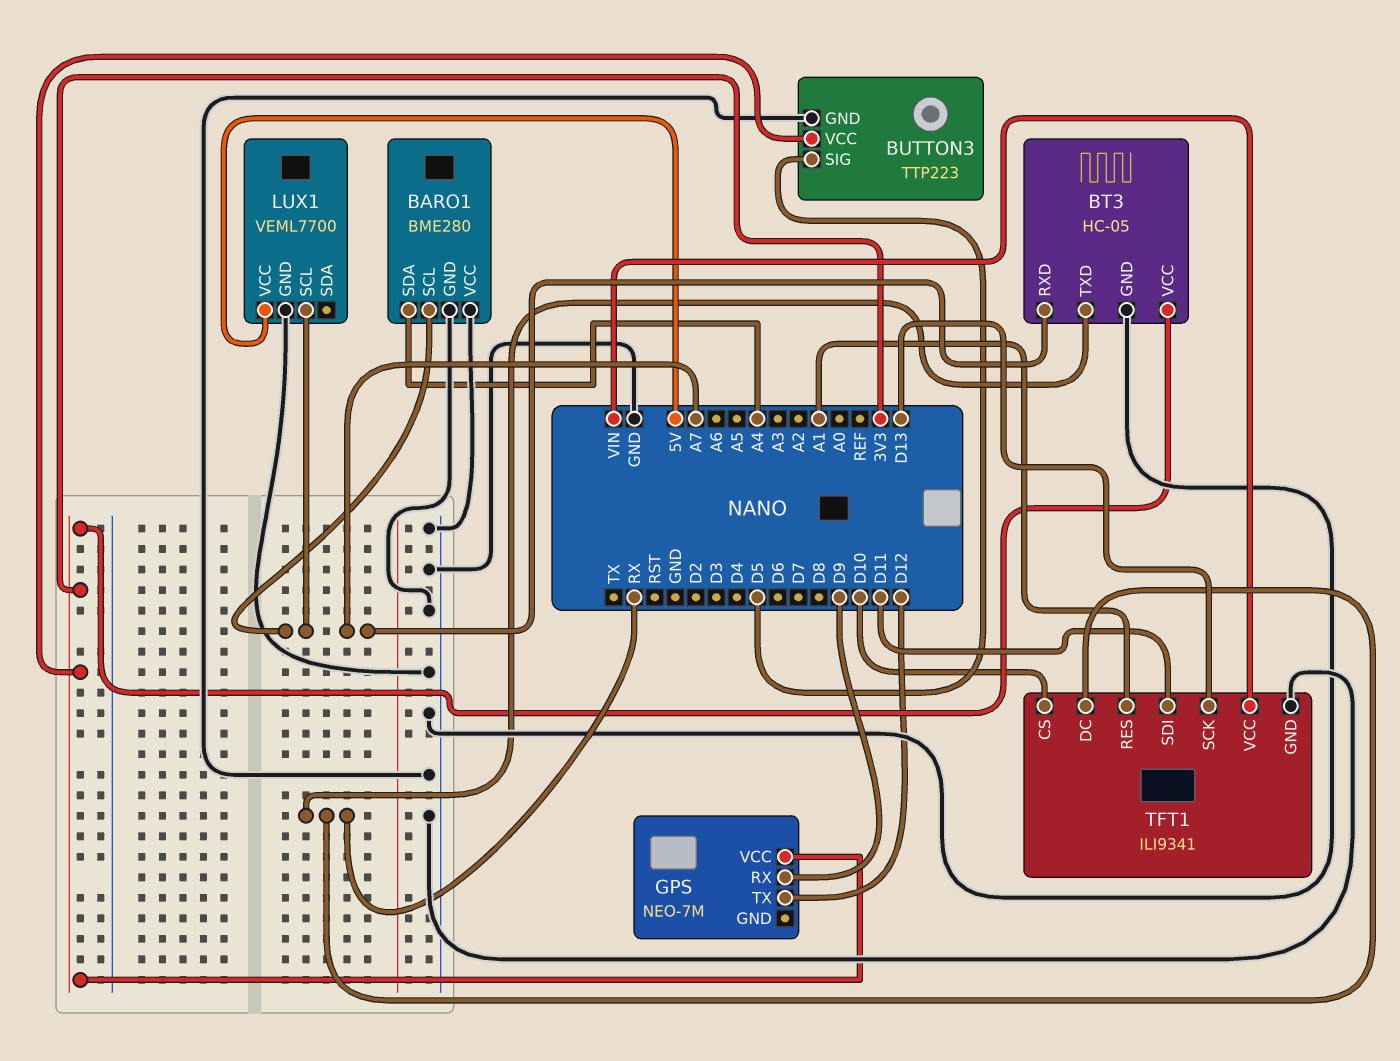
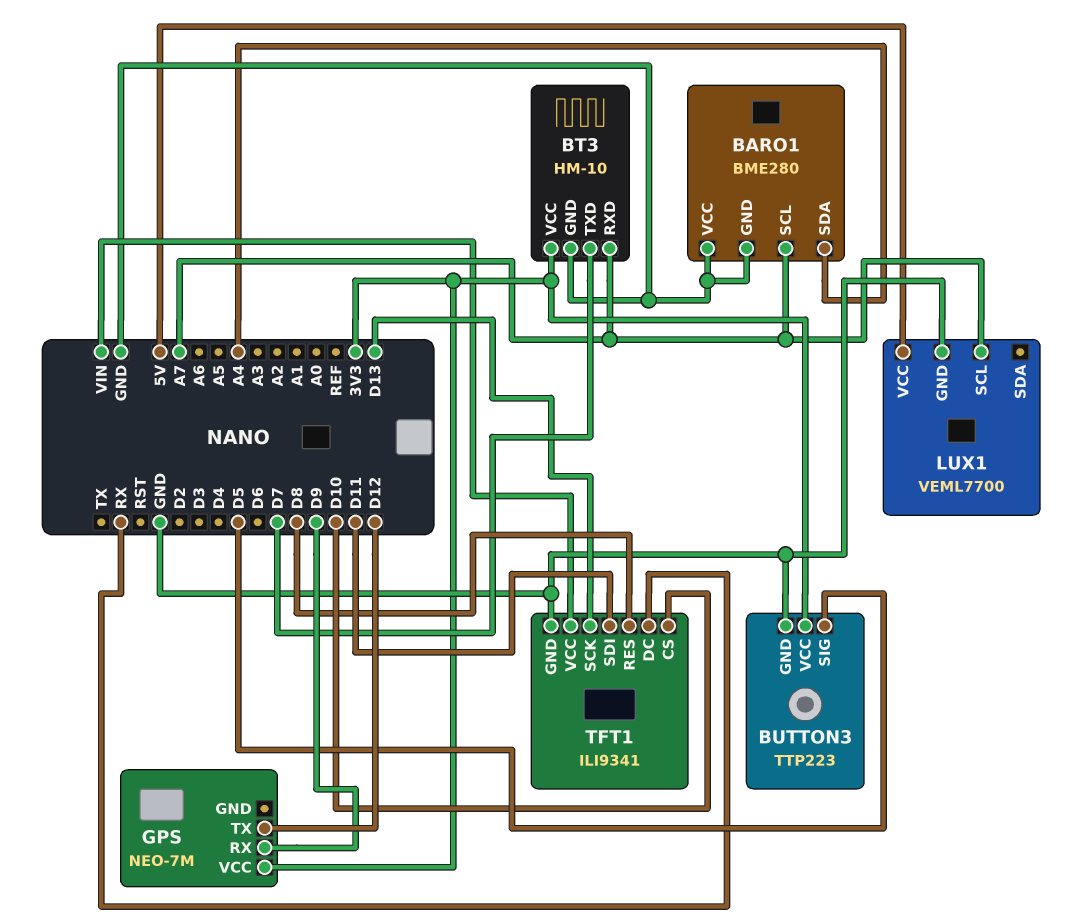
BT3: HC-05 -> HM-10
BT3 pin TXD: RX -> D7
TFT1 pin RES: A1 -> D8

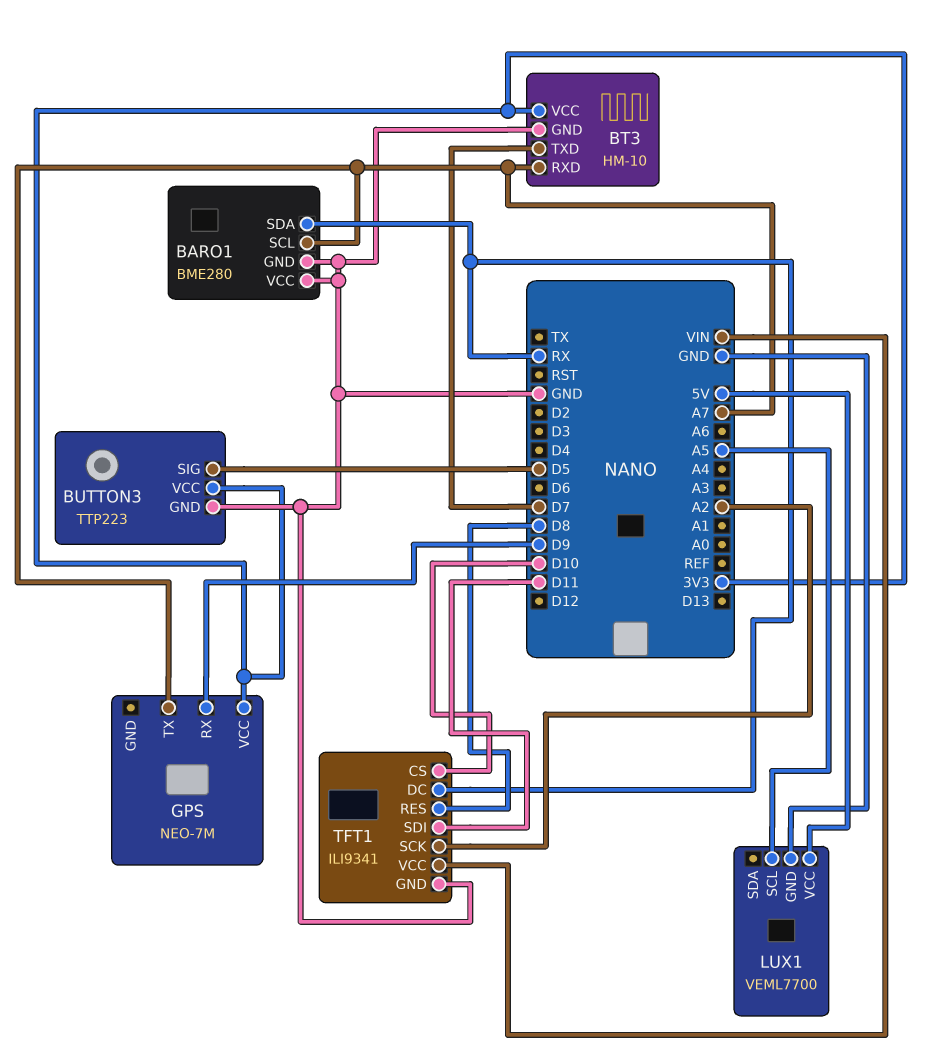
BARO1 pin SDA: A4 -> RX
GPS pin TX: D12 -> A7
LUX1 pin SCL: A7 -> A5
TFT1 pin SCK: D13 -> A2

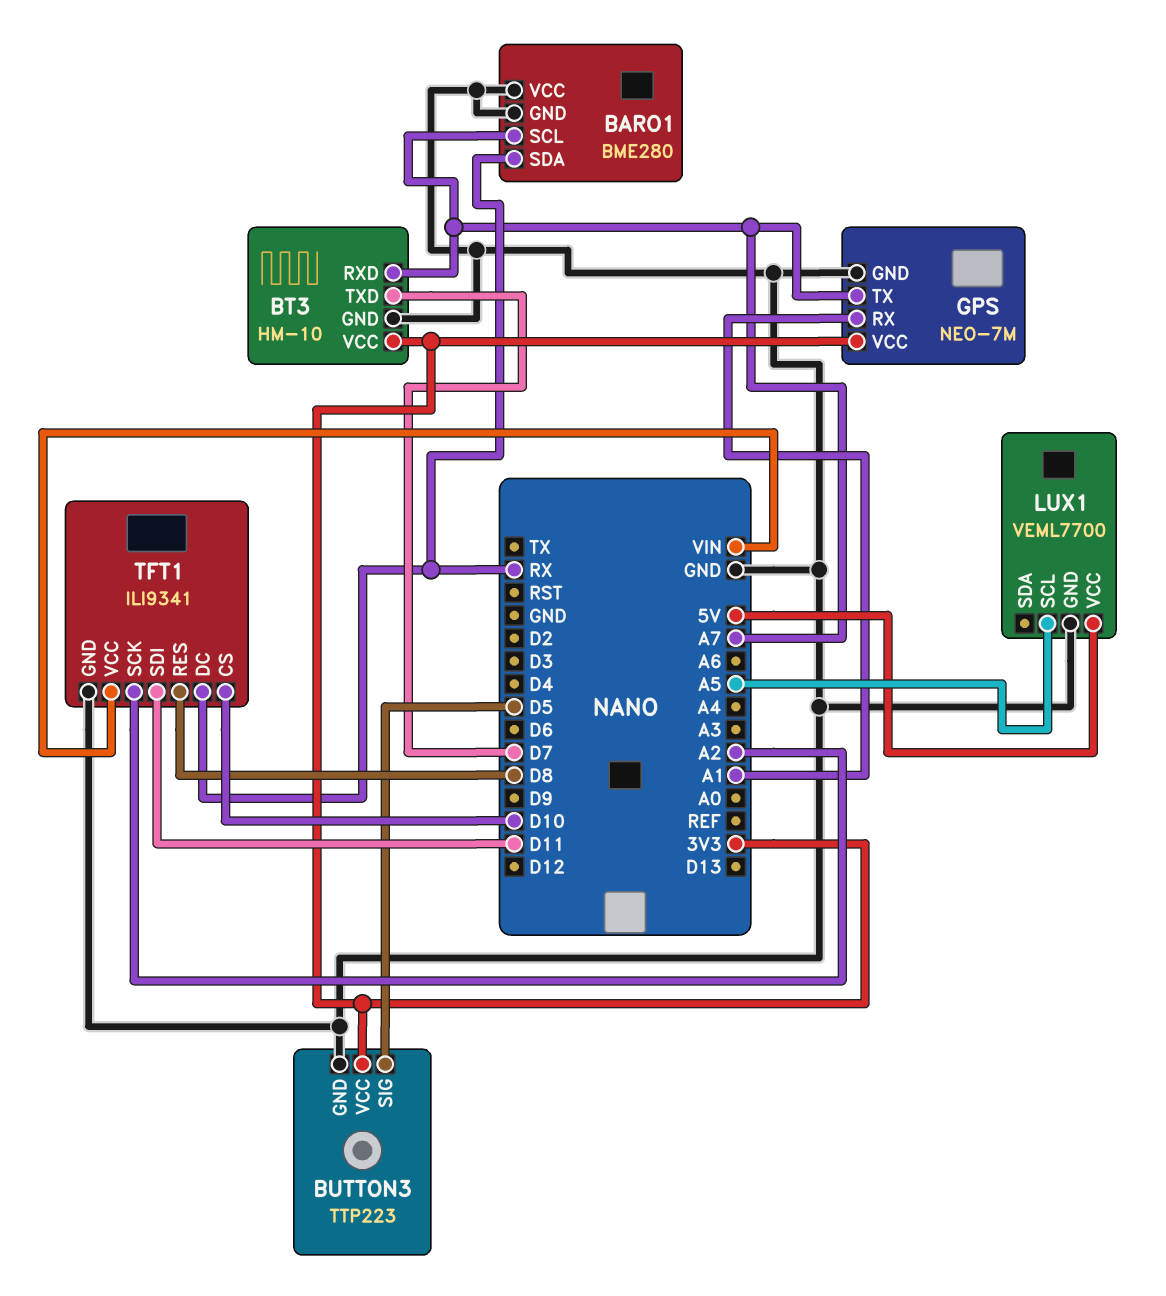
GPS pin GND: none -> GND
GPS pin RX: D9 -> A1

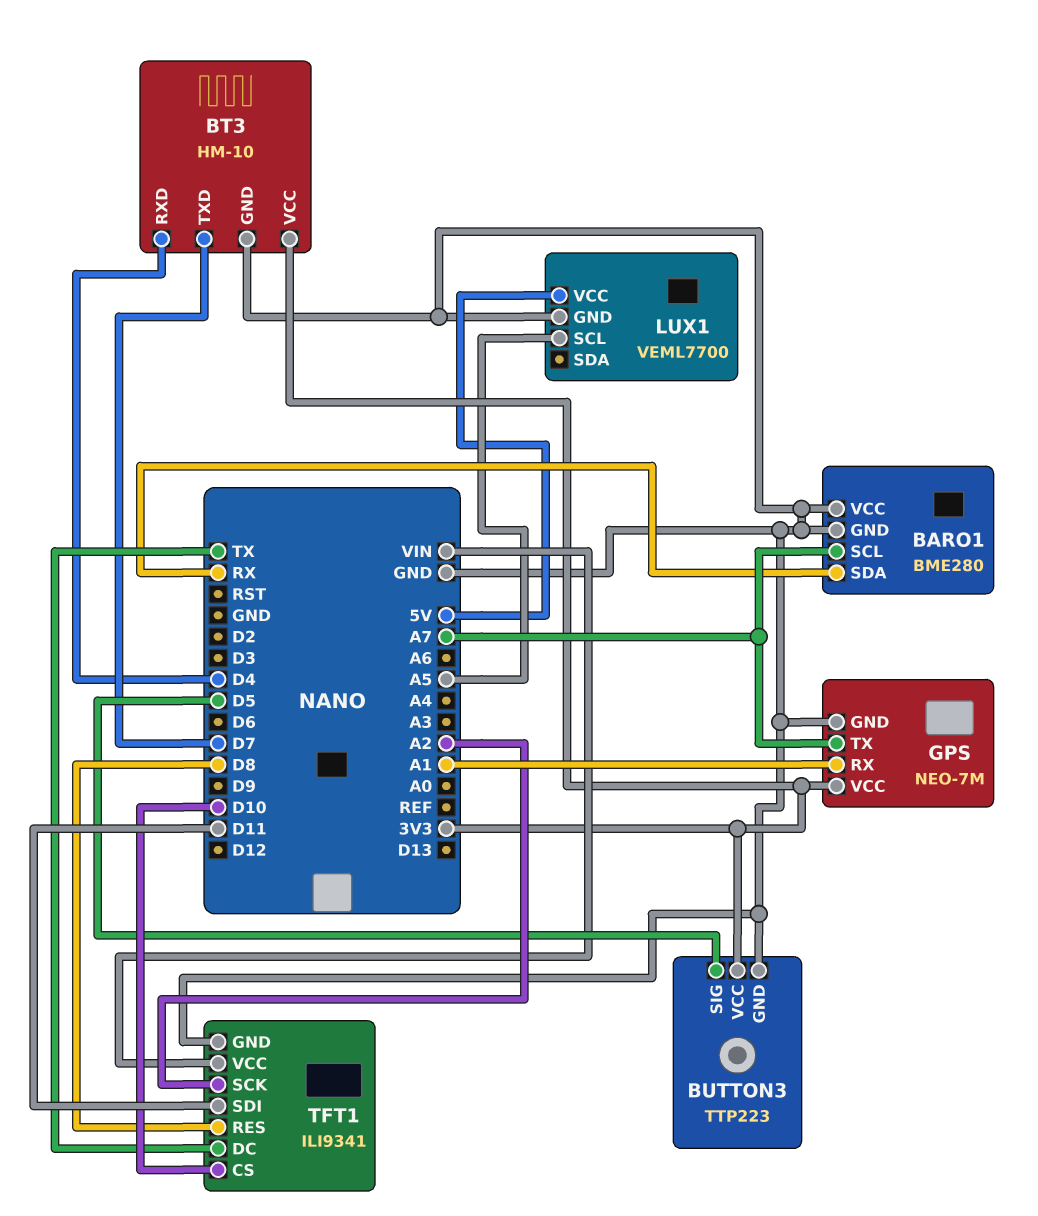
BT3 pin RXD: A7 -> D4
TFT1 pin DC: RX -> TX

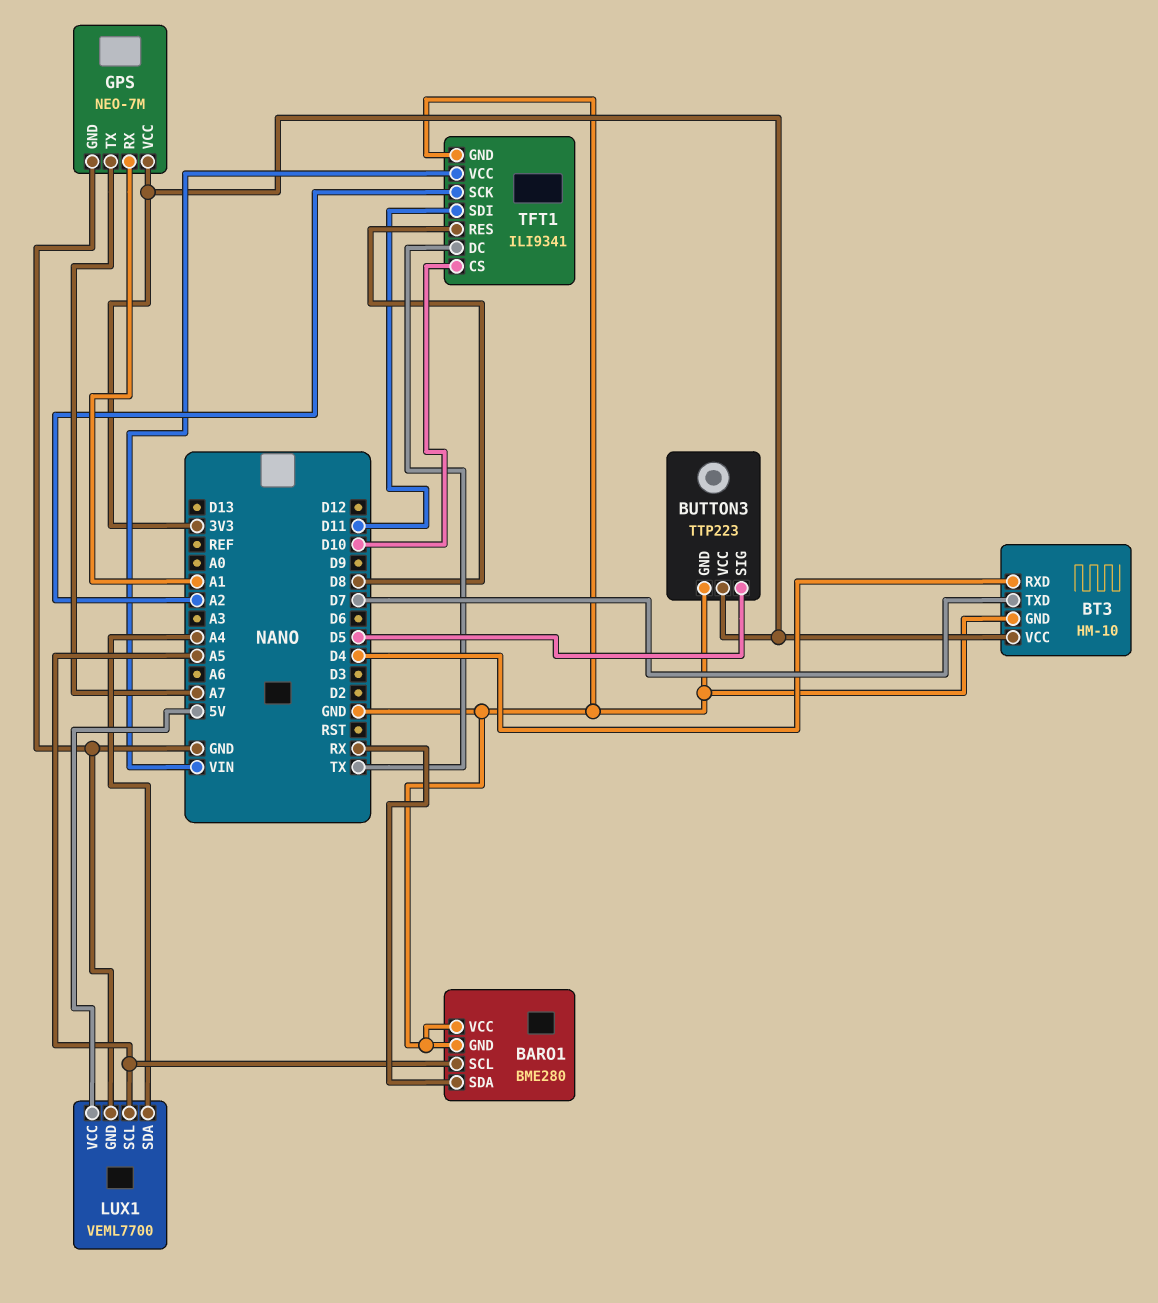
BARO1 pin SCL: A7 -> A5
LUX1 pin SDA: none -> A4

